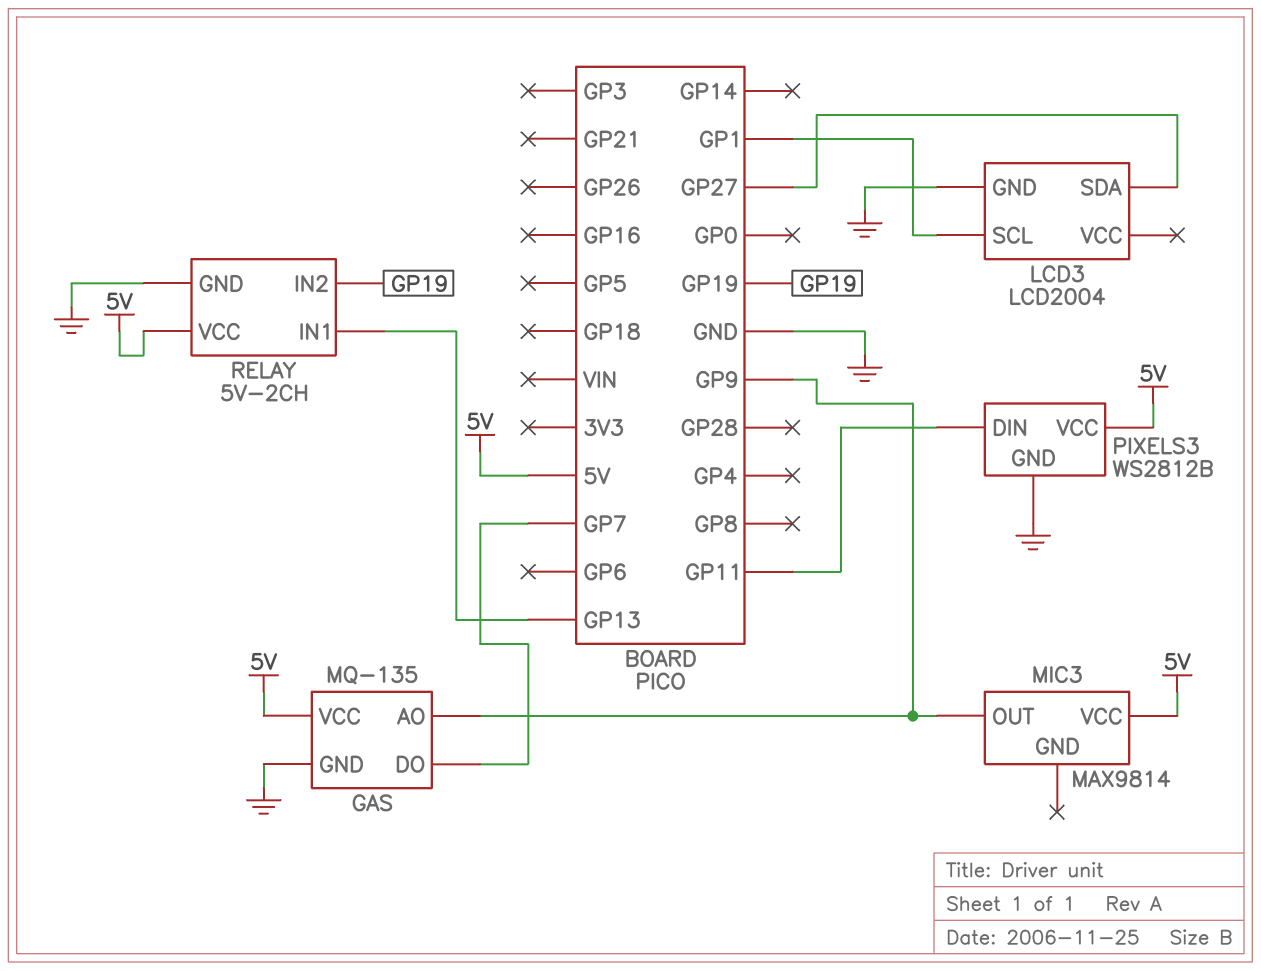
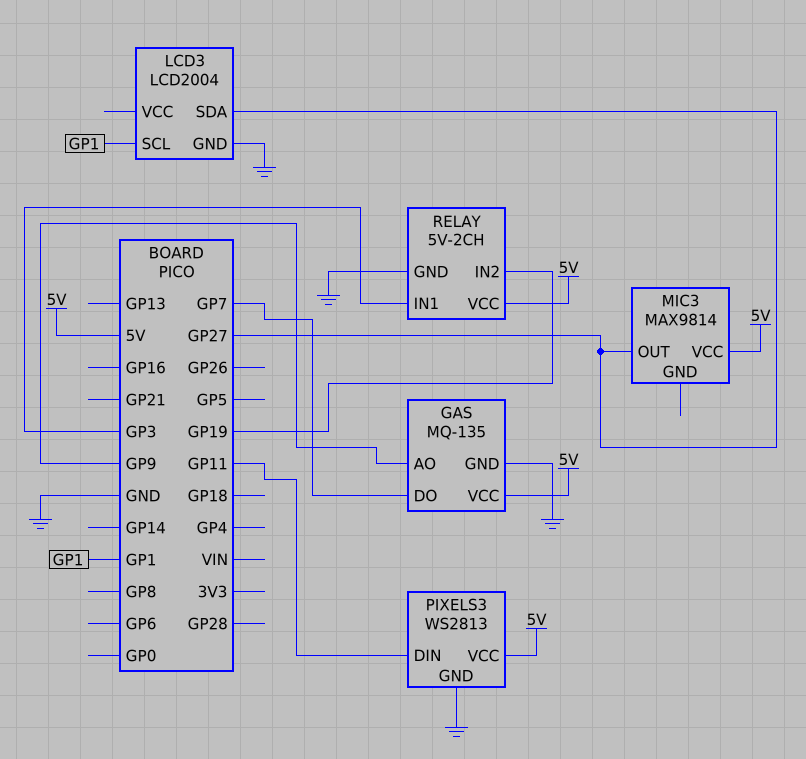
MIC3 pin OUT: GP9 -> GP27
PIXELS3: WS2812B -> WS2813
RELAY pin IN1: GP13 -> GP3

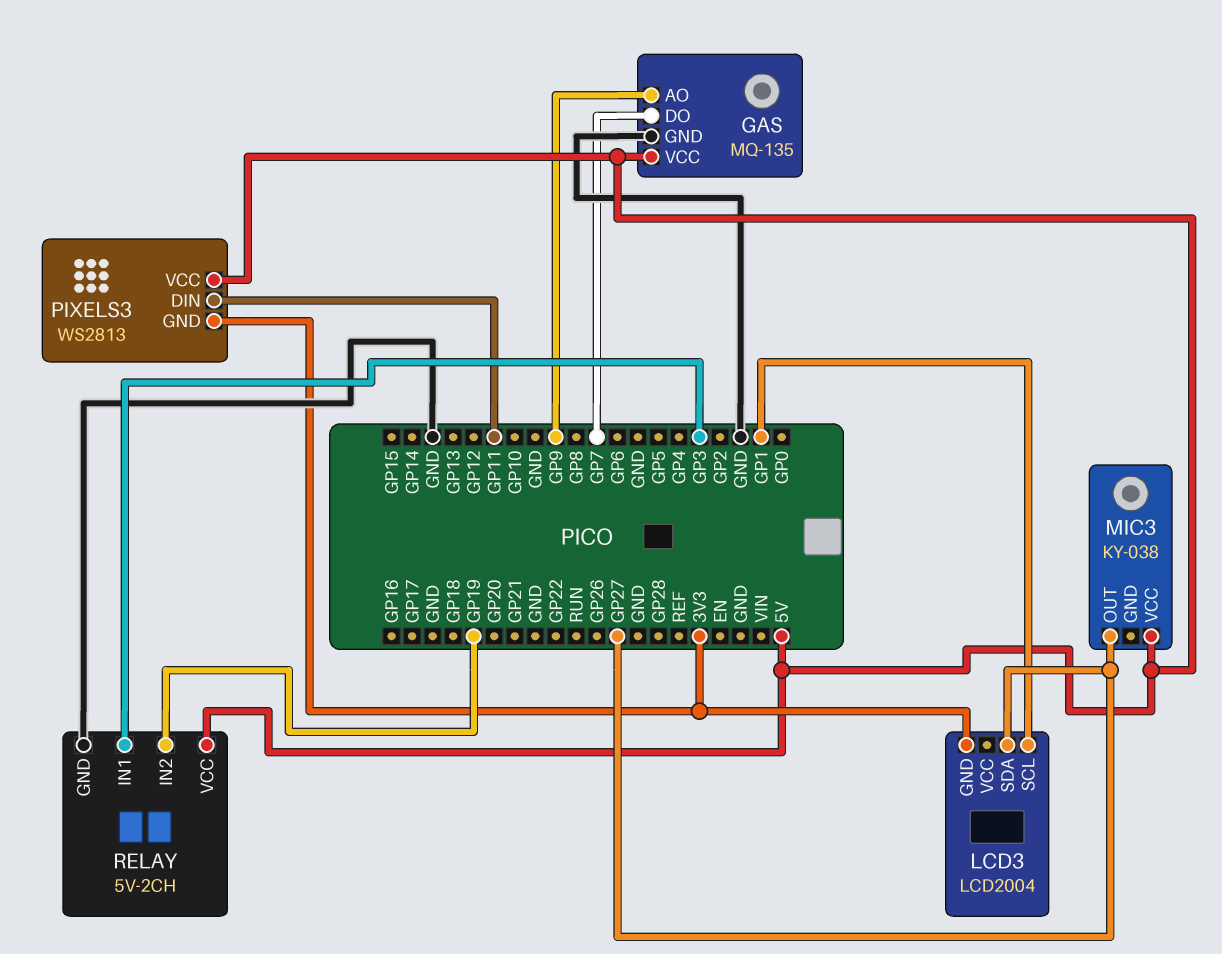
LCD3 pin GND: GND -> 3V3
MIC3: MAX9814 -> KY-038
PIXELS3 pin GND: GND -> 3V3

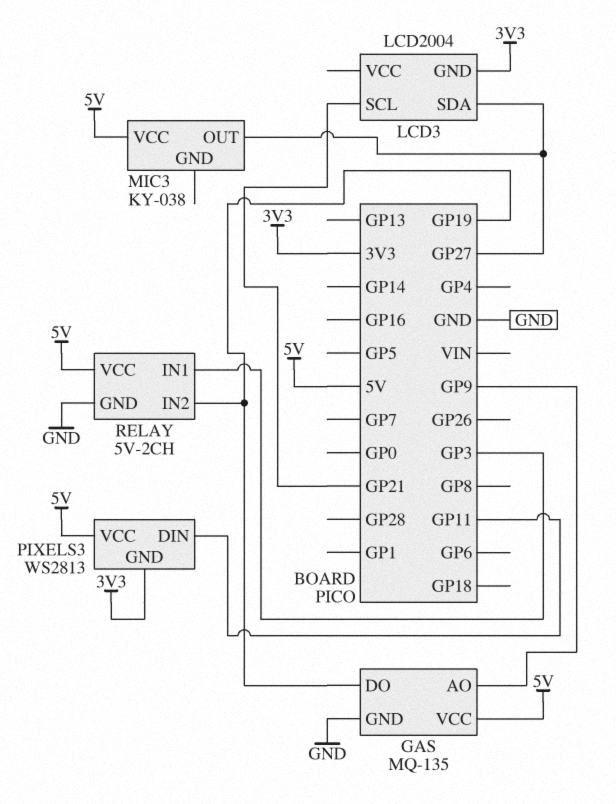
GAS pin DO: GP7 -> GP19
LCD3 pin SCL: GP1 -> GP21

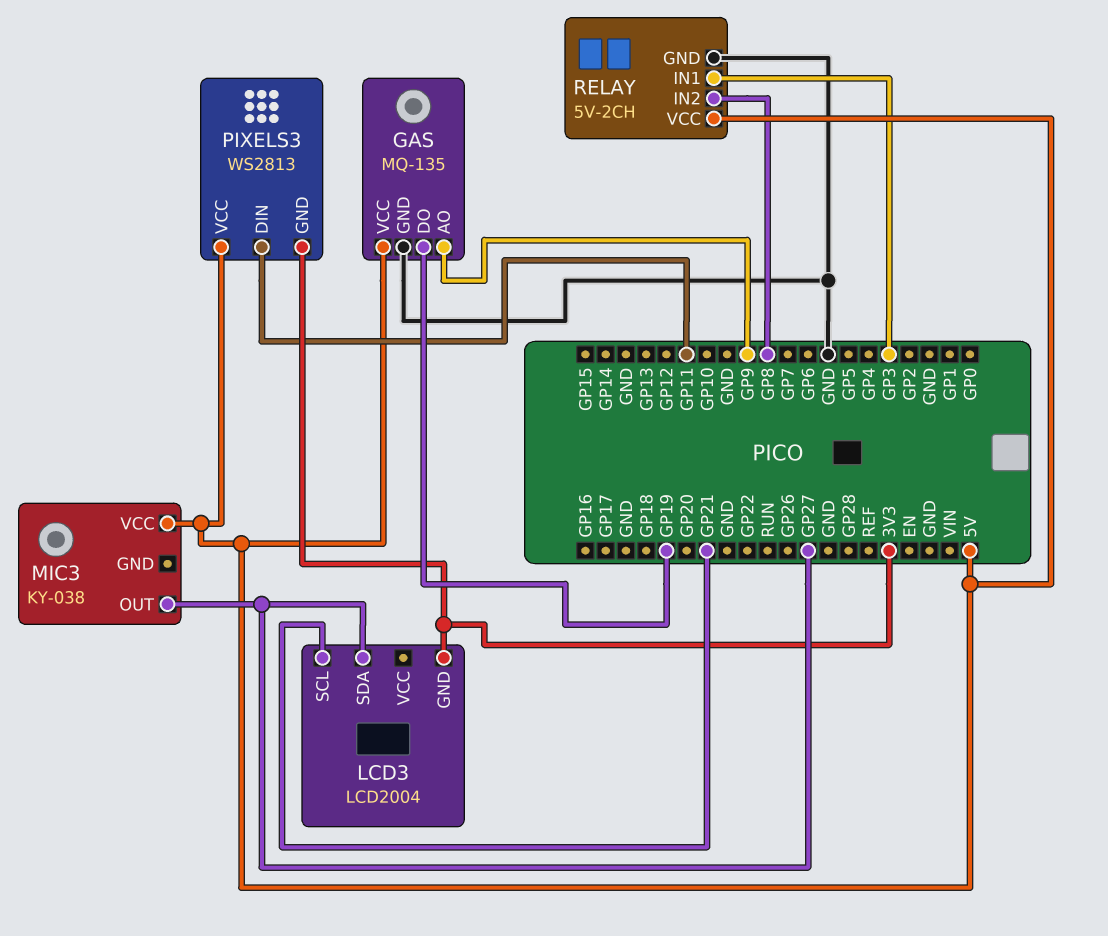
RELAY pin IN2: GP19 -> GP8

